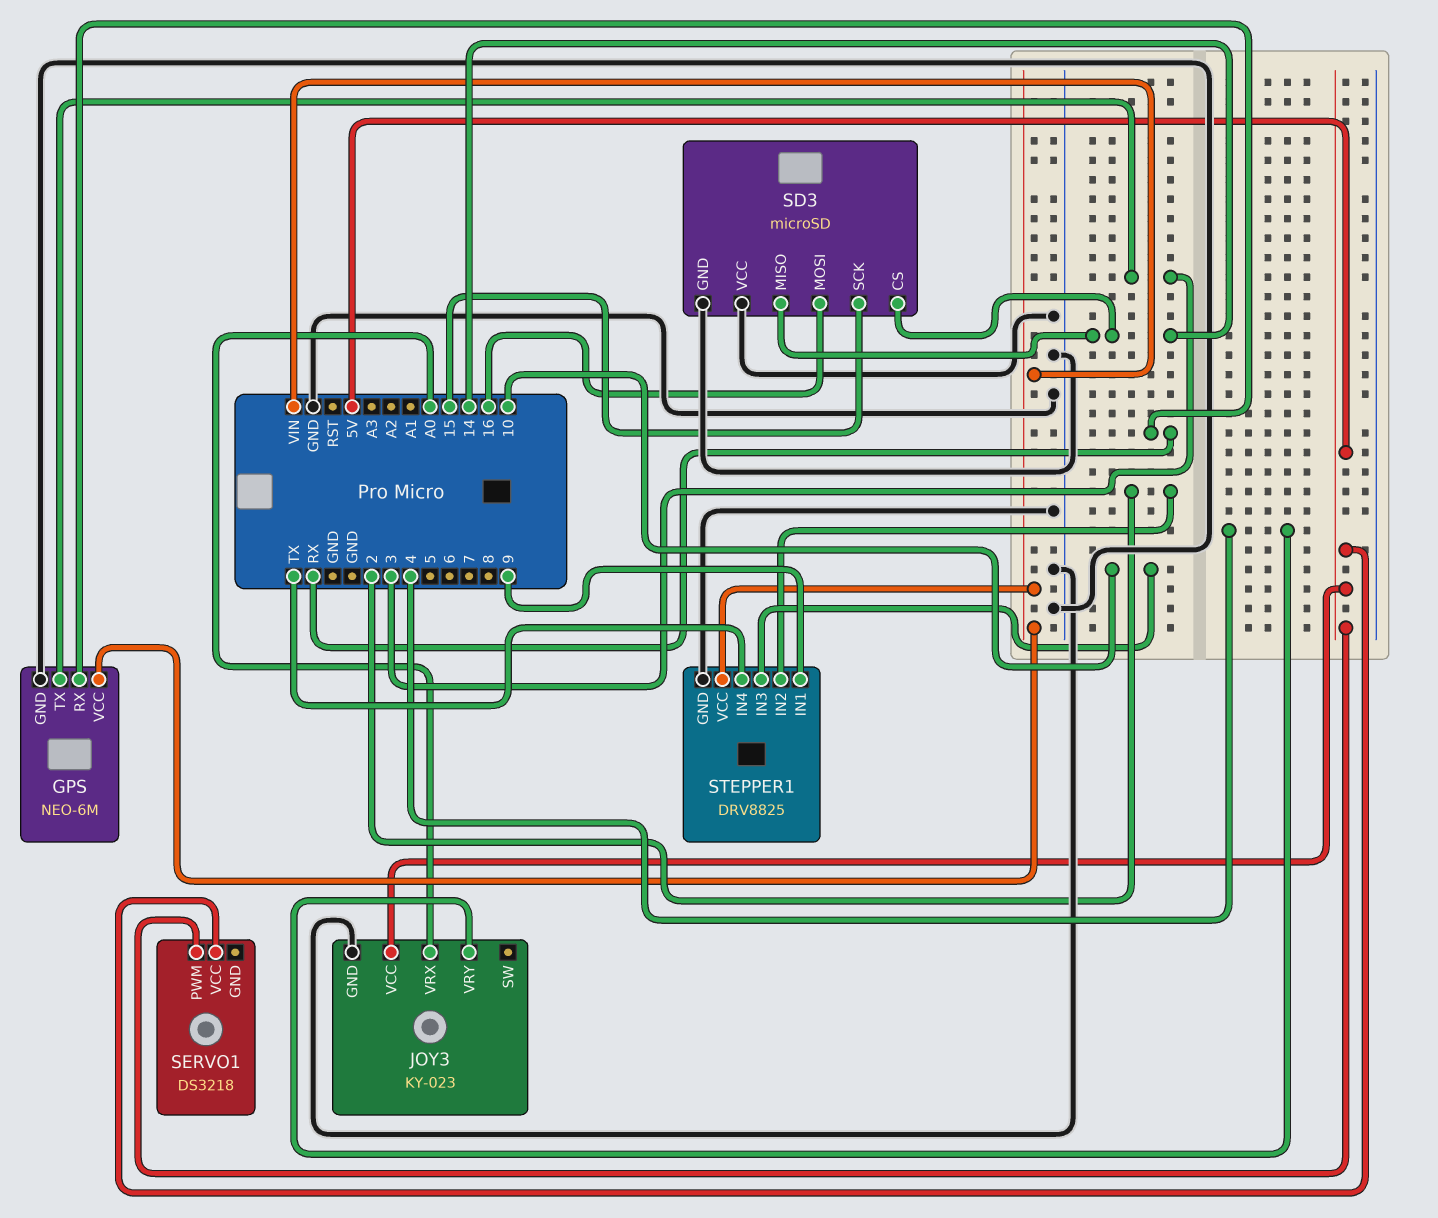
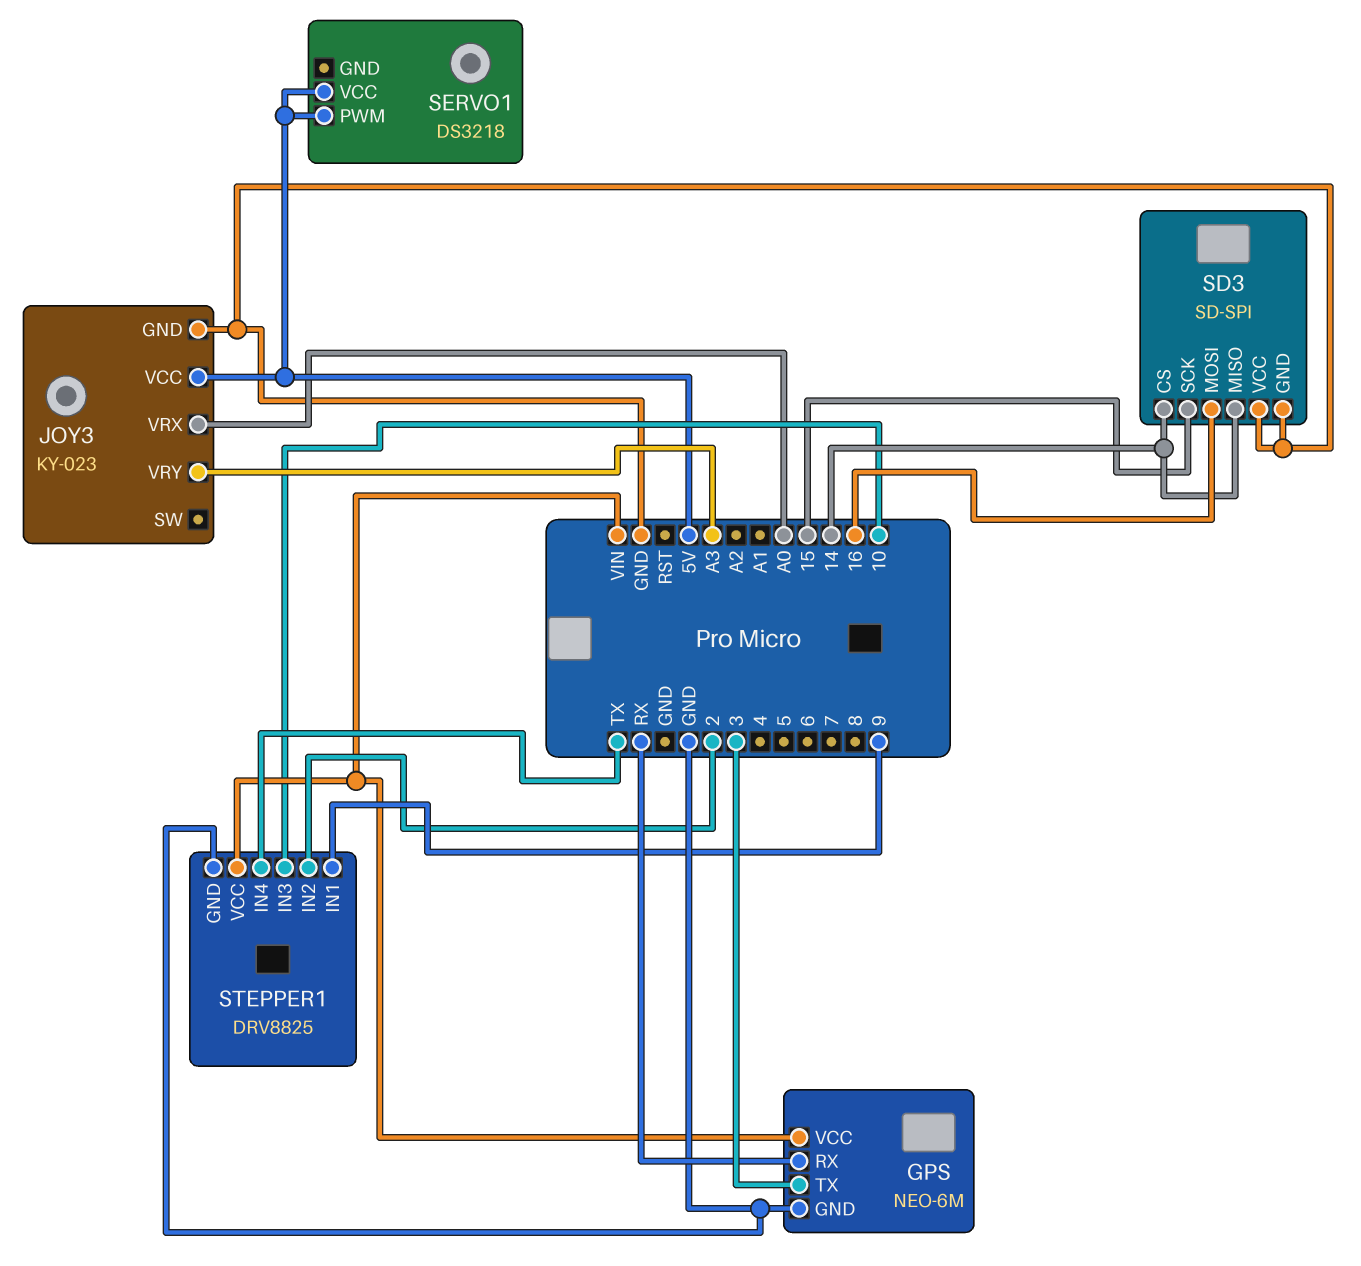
JOY3 pin VRY: 4 -> A3
SD3: microSD -> SD-SPI

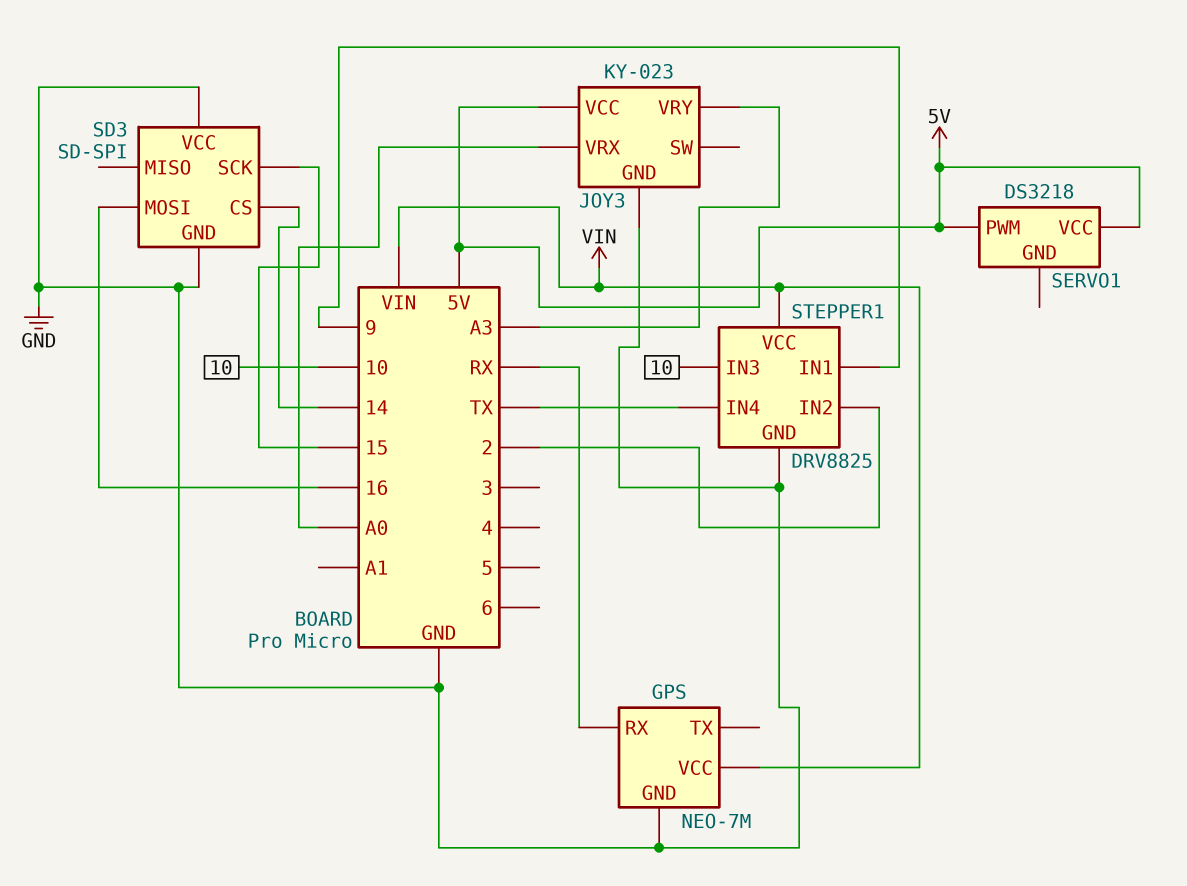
GPS: NEO-6M -> NEO-7M
GPS pin TX: 3 -> none
SD3 pin MISO: 14 -> none

